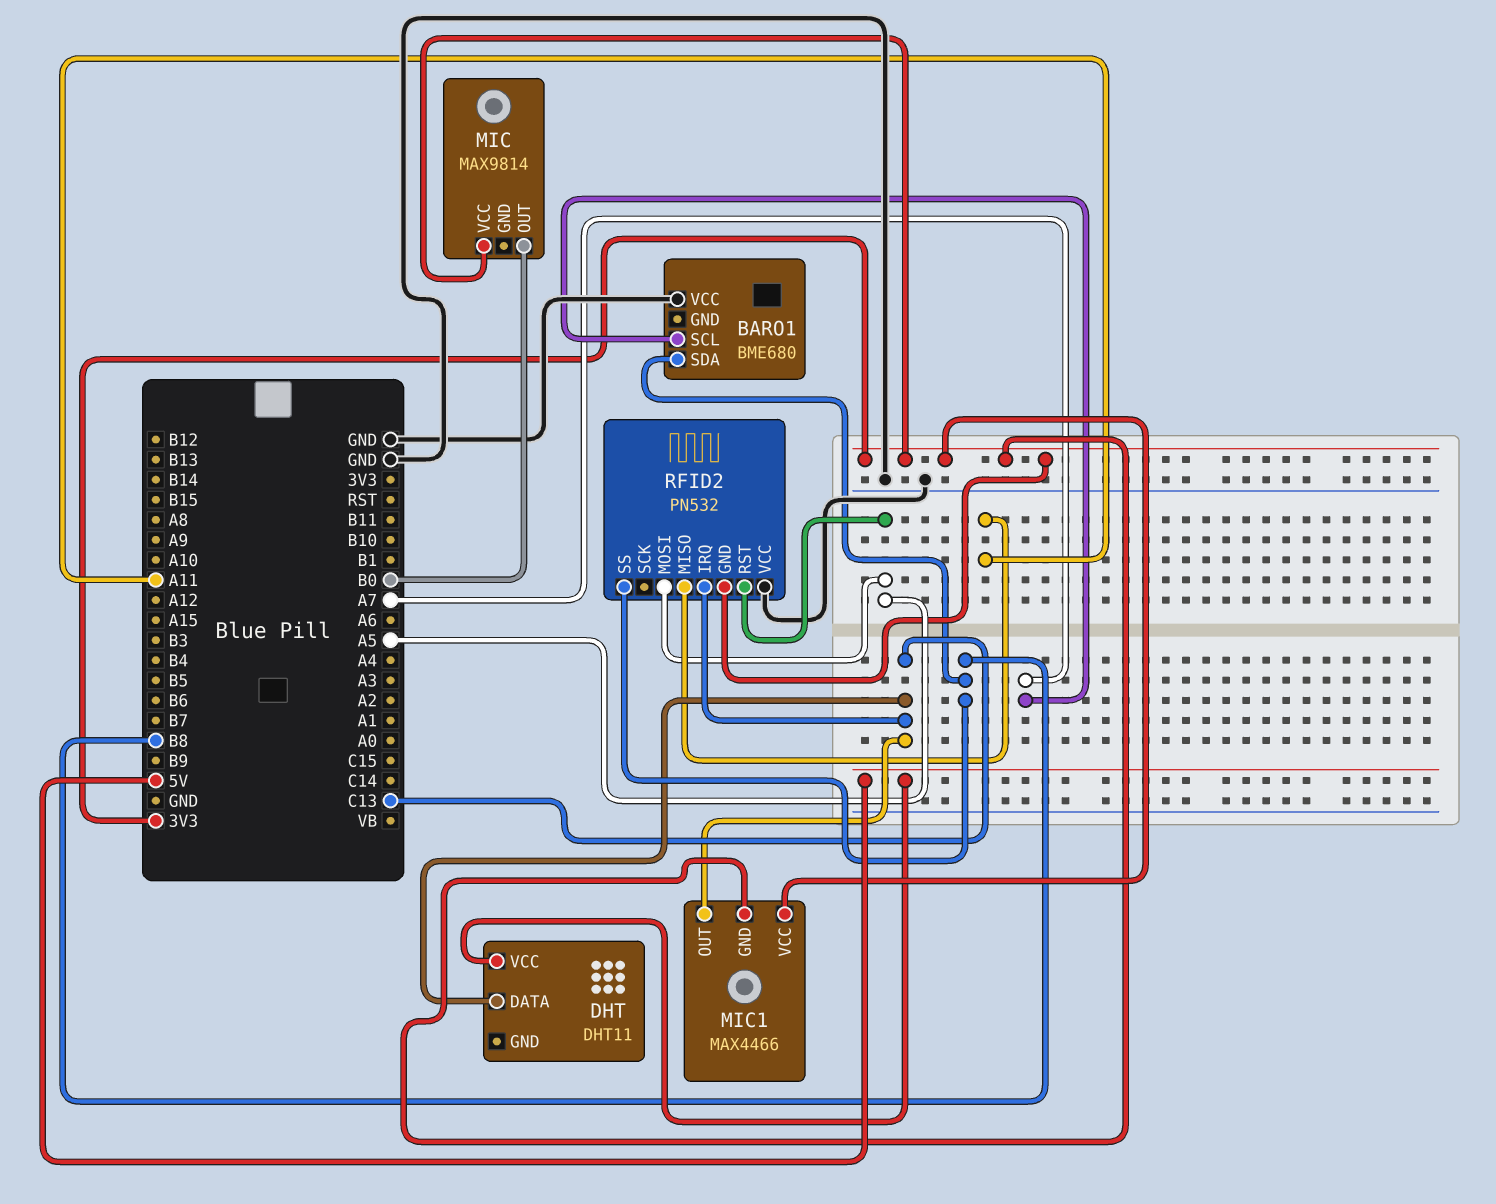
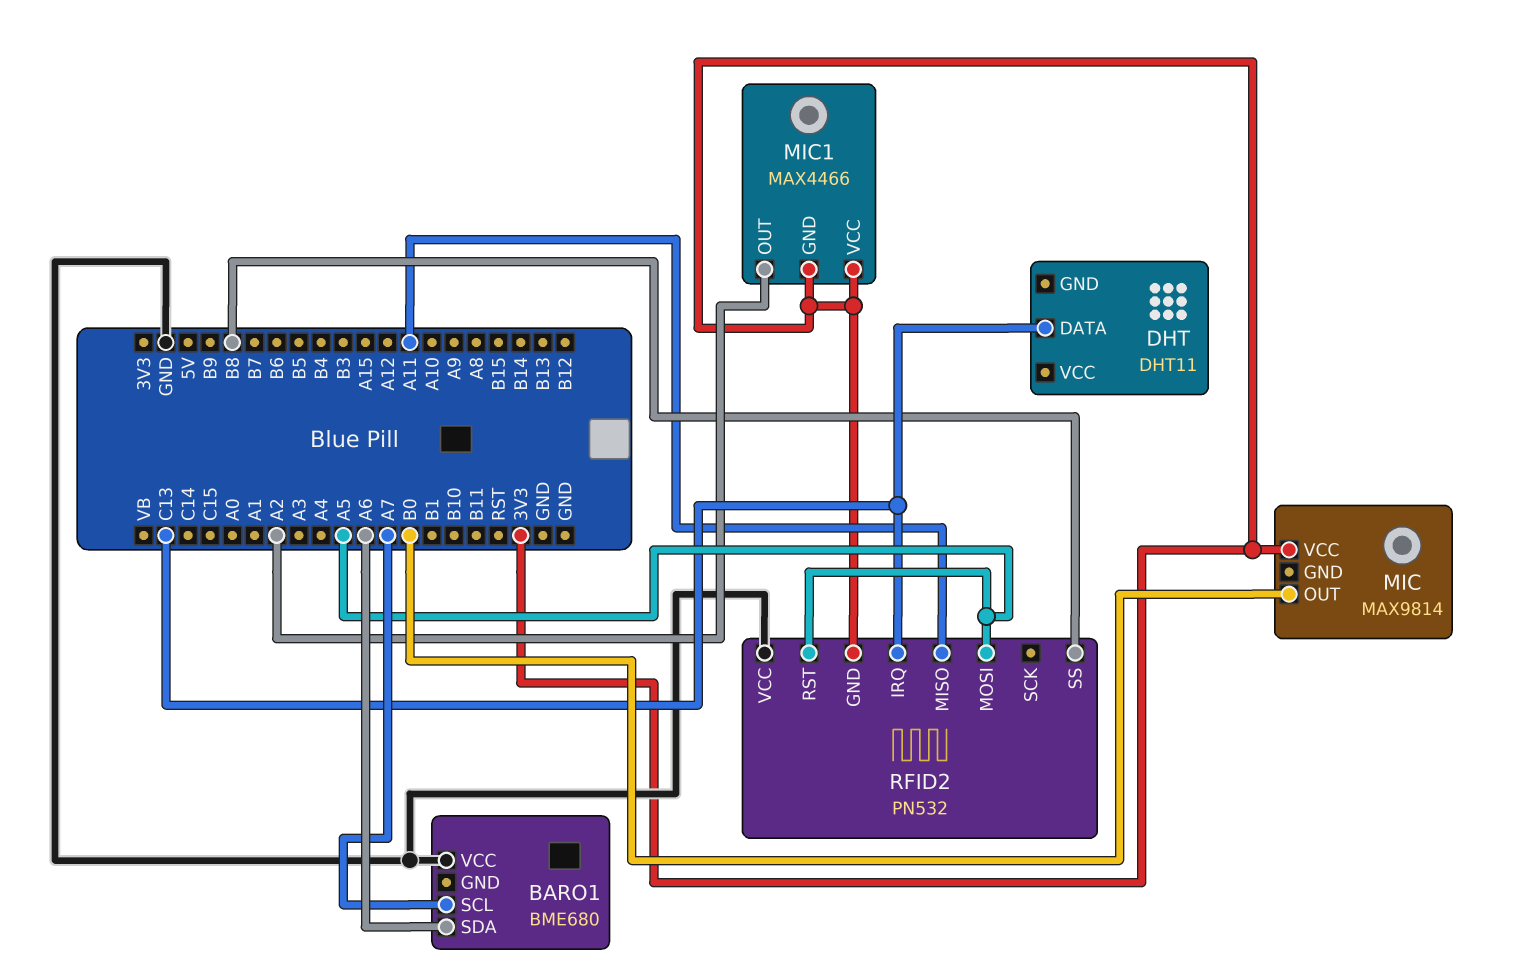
BARO1 pin SDA: B8 -> A6
DHT pin VCC: 5V -> none
MIC1 pin OUT: C13 -> A2

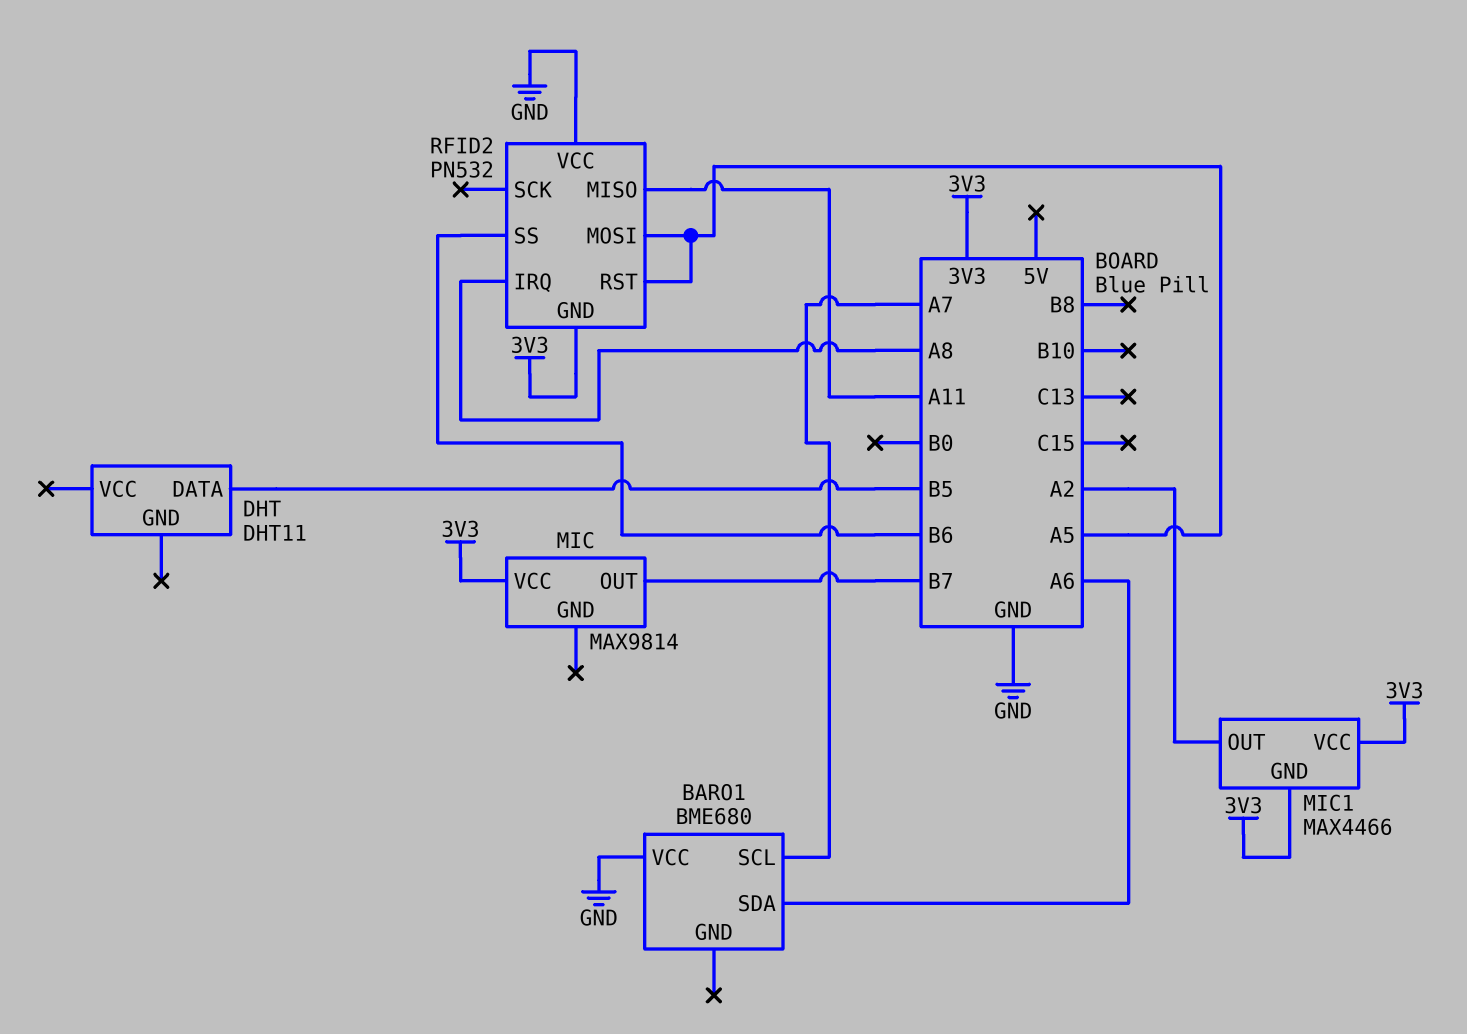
DHT pin DATA: C13 -> B5
MIC pin OUT: B0 -> B7
RFID2 pin IRQ: C13 -> A8
RFID2 pin SS: B8 -> B6

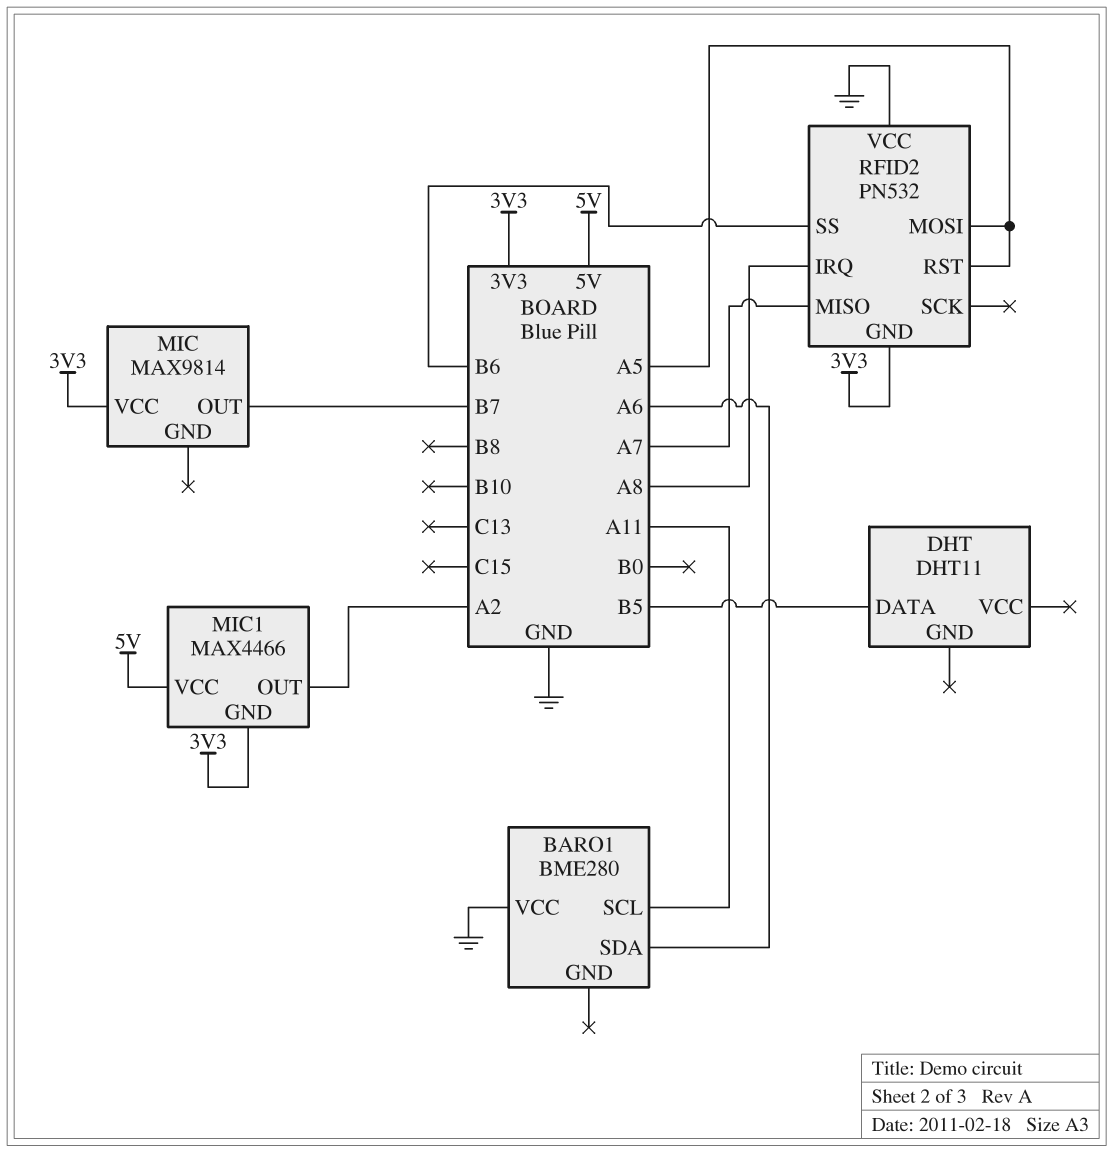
BARO1: BME680 -> BME280
BARO1 pin SCL: A7 -> A11
MIC1 pin VCC: 3V3 -> 5V
RFID2 pin MISO: A11 -> A7

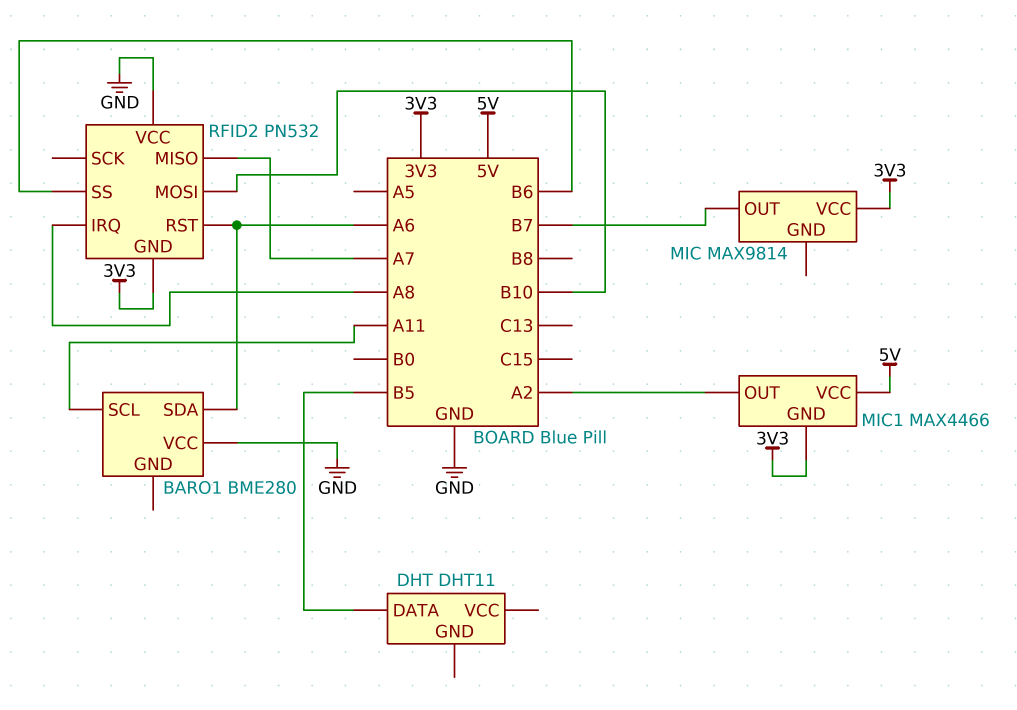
RFID2 pin MOSI: A5 -> B10
RFID2 pin RST: A5 -> A6

